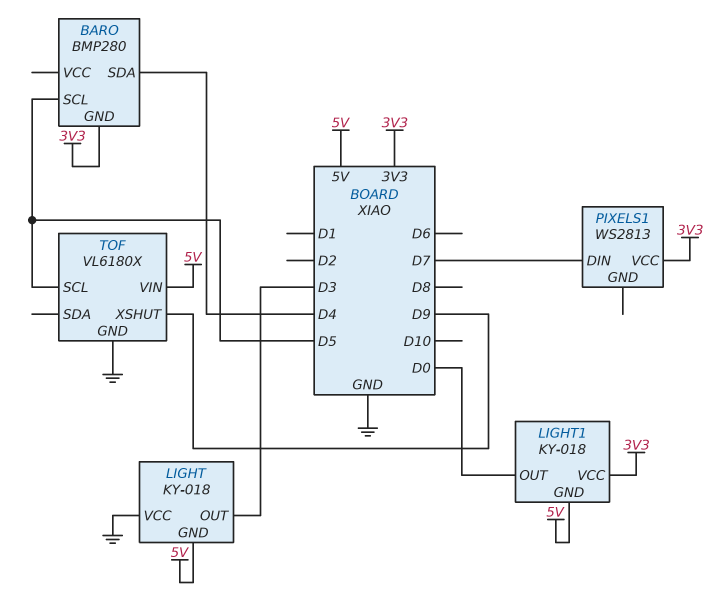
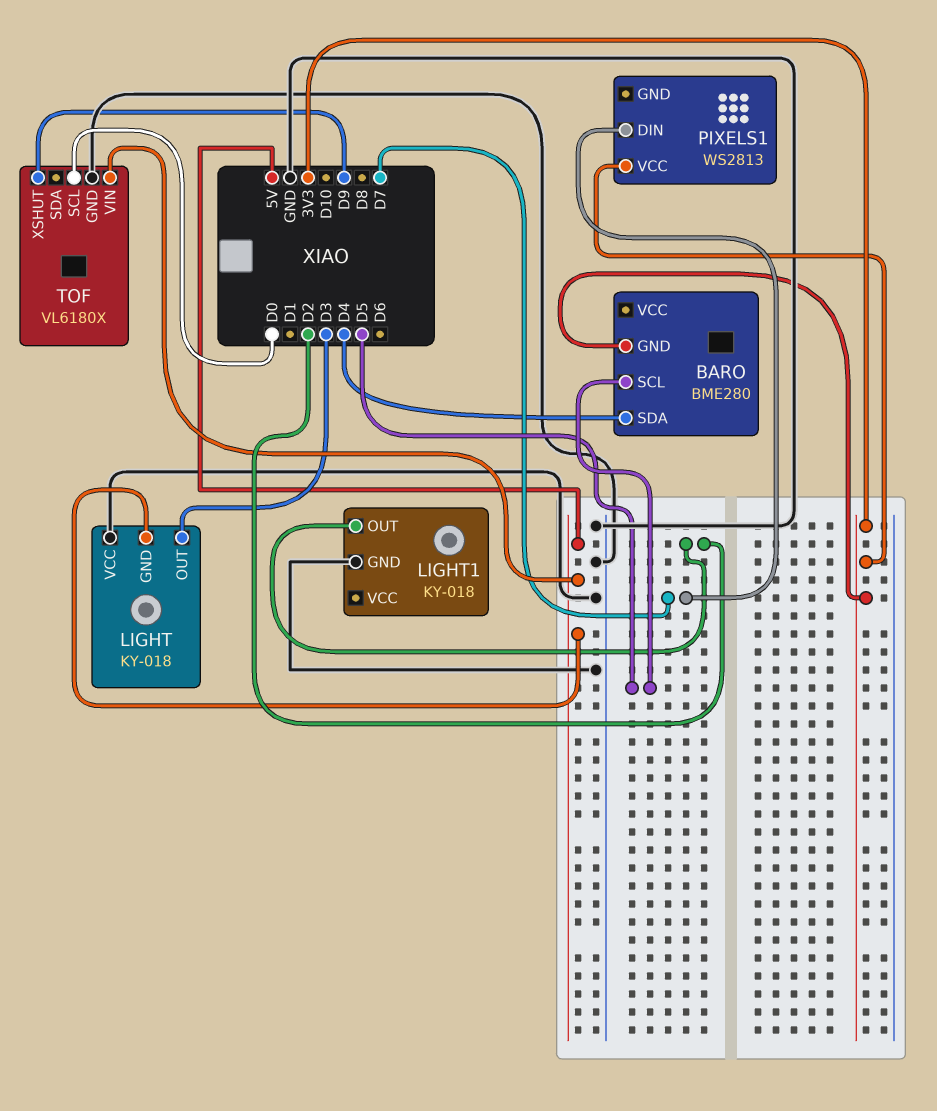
BARO: BMP280 -> BME280
LIGHT1 pin GND: 5V -> GND
LIGHT1 pin OUT: D0 -> D2
LIGHT1 pin VCC: 3V3 -> none
TOF pin SCL: D5 -> D0

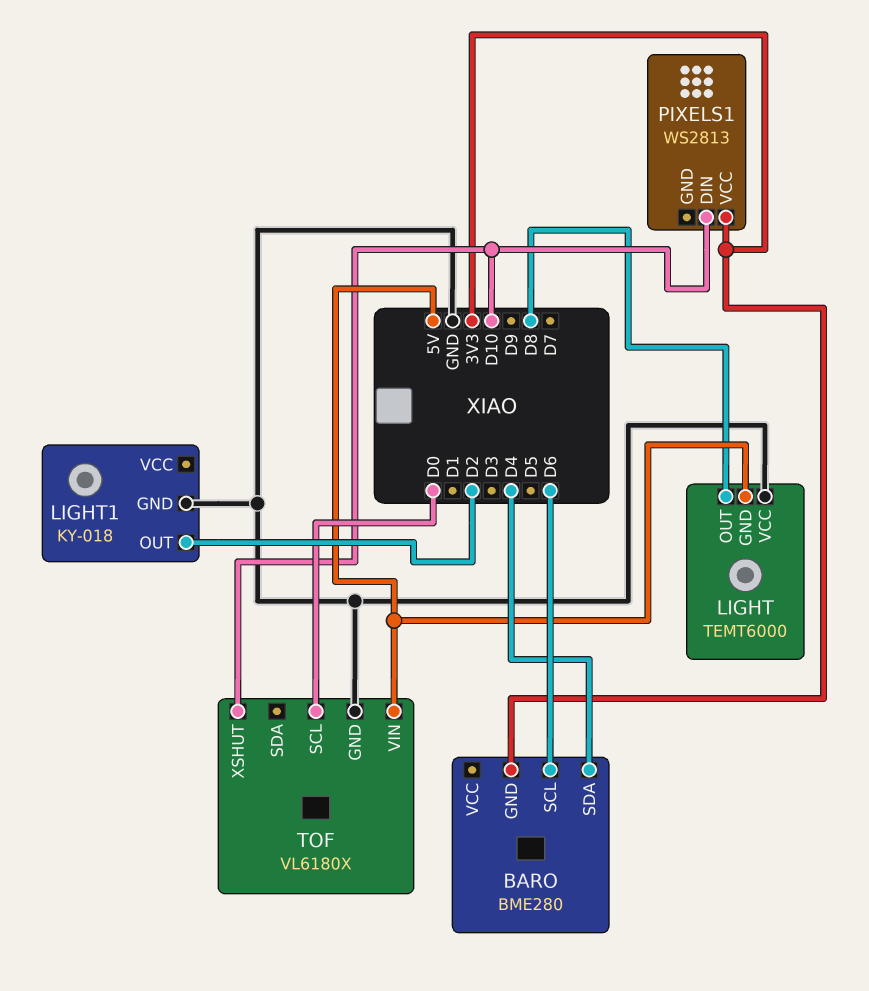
BARO pin SCL: D5 -> D6
LIGHT: KY-018 -> TEMT6000
LIGHT pin OUT: D3 -> D8
PIXELS1 pin DIN: D7 -> D10
TOF pin XSHUT: D9 -> D10

